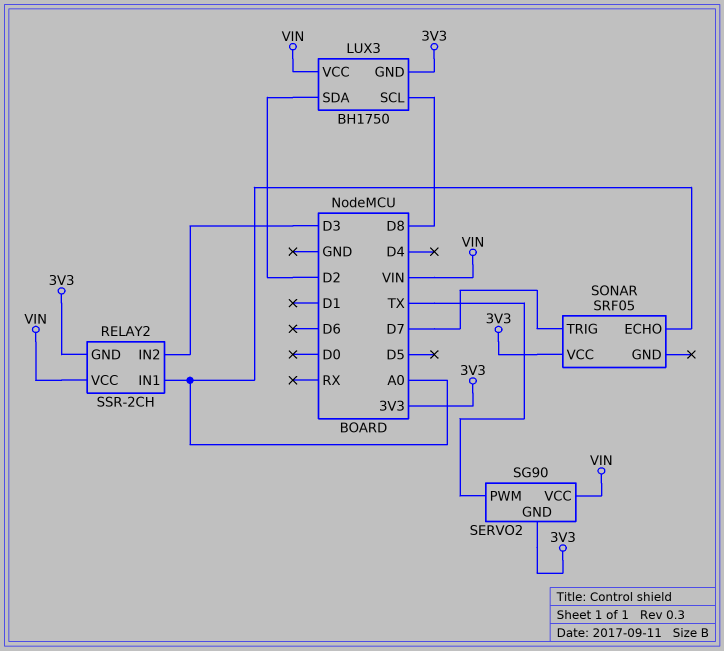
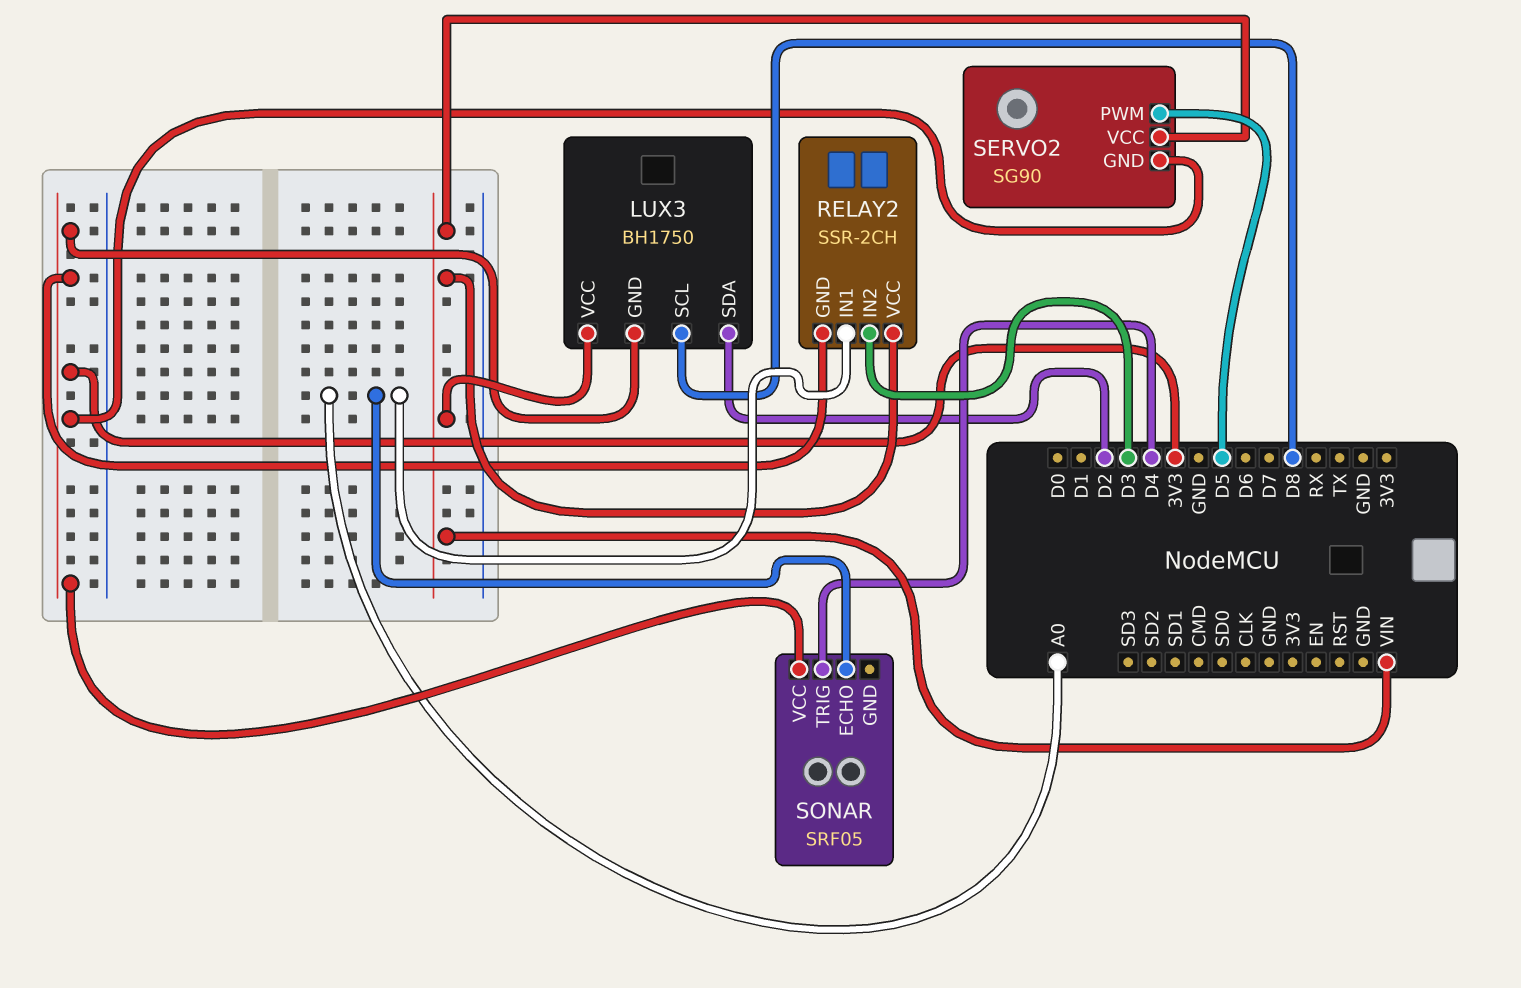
SERVO2 pin PWM: TX -> D5
SONAR pin TRIG: D7 -> D4

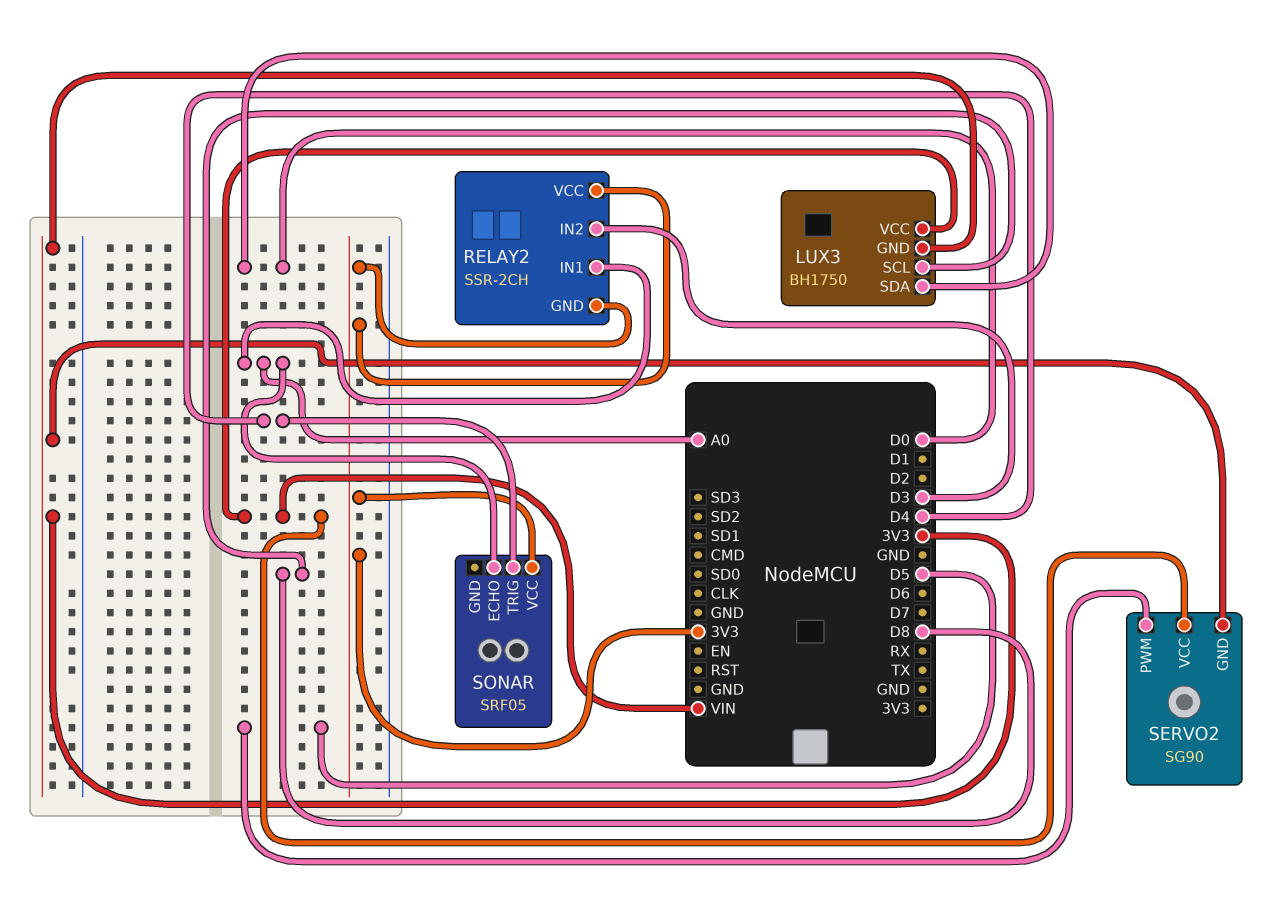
LUX3 pin SDA: D2 -> D0
RELAY2 pin VCC: VIN -> 3V3

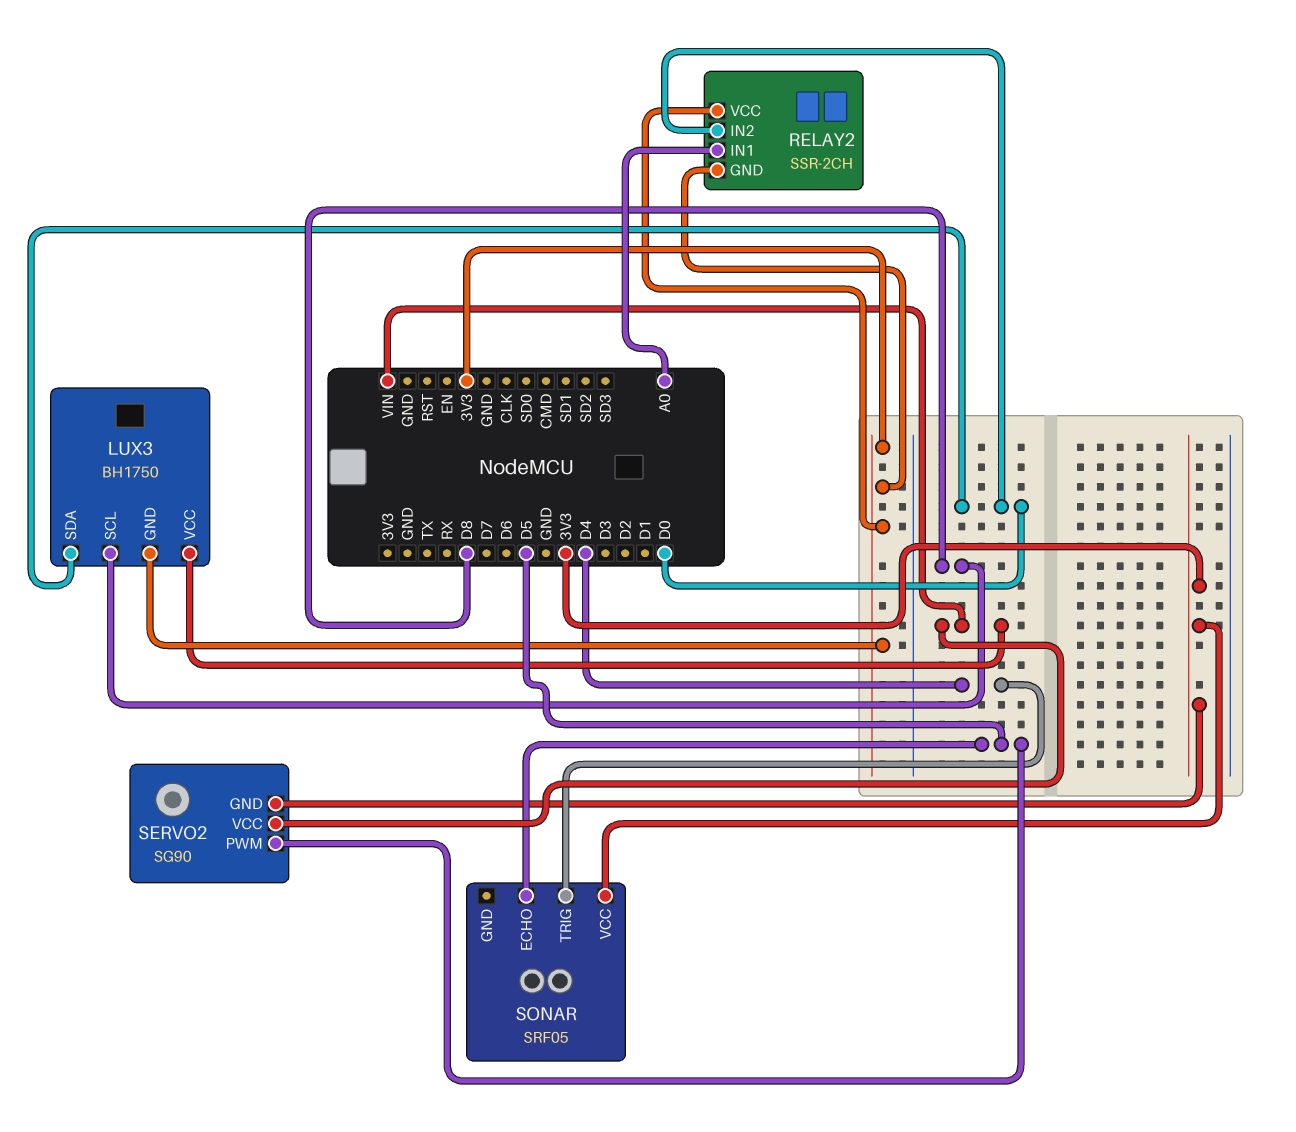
RELAY2 pin IN2: D3 -> D0
SONAR pin ECHO: A0 -> D5

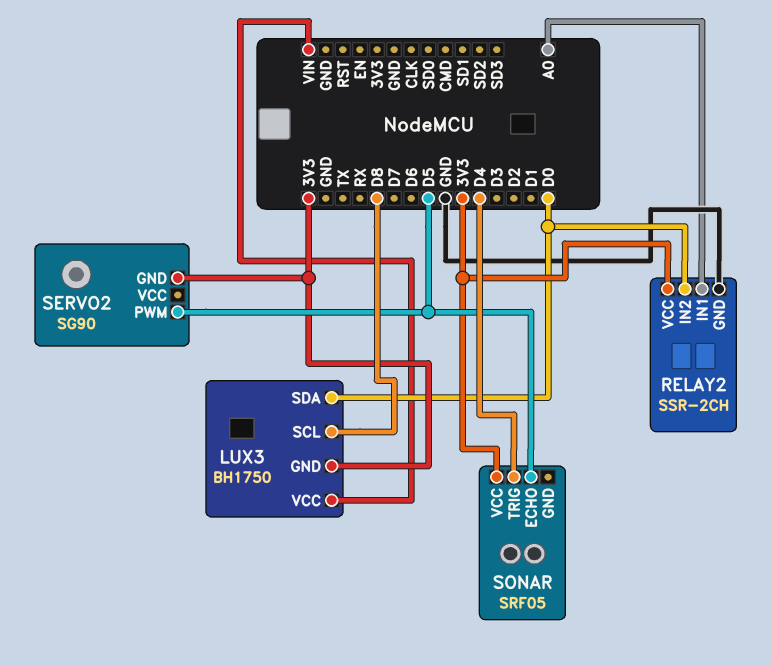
RELAY2 pin GND: 3V3 -> GND
SERVO2 pin VCC: VIN -> none

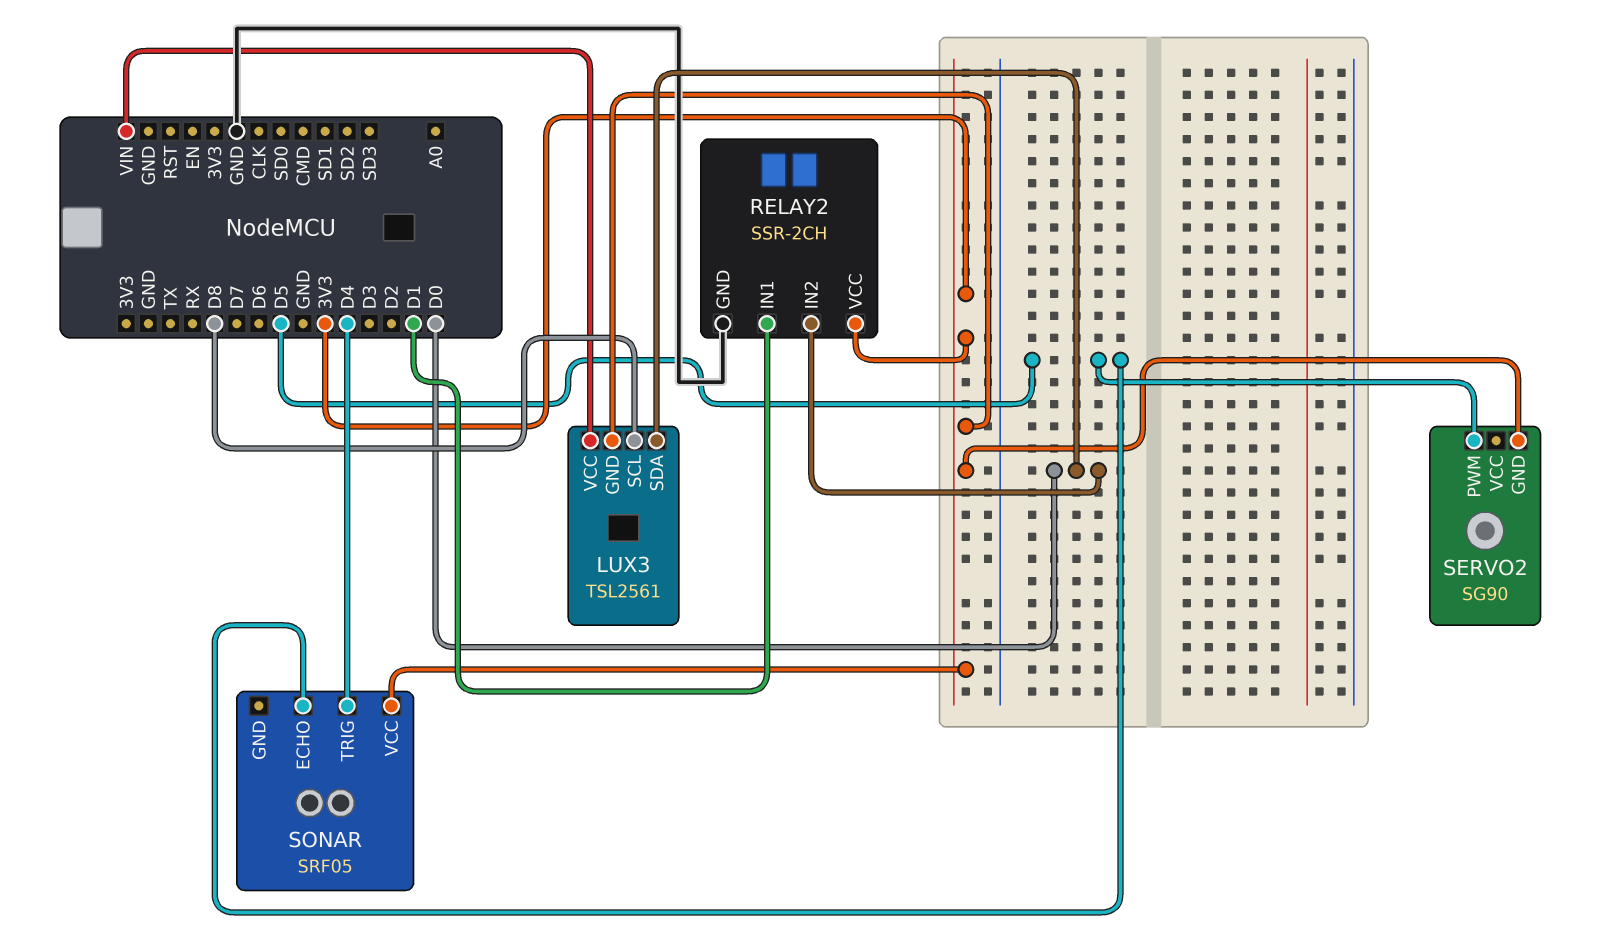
LUX3: BH1750 -> TSL2561
RELAY2 pin IN1: A0 -> D1

